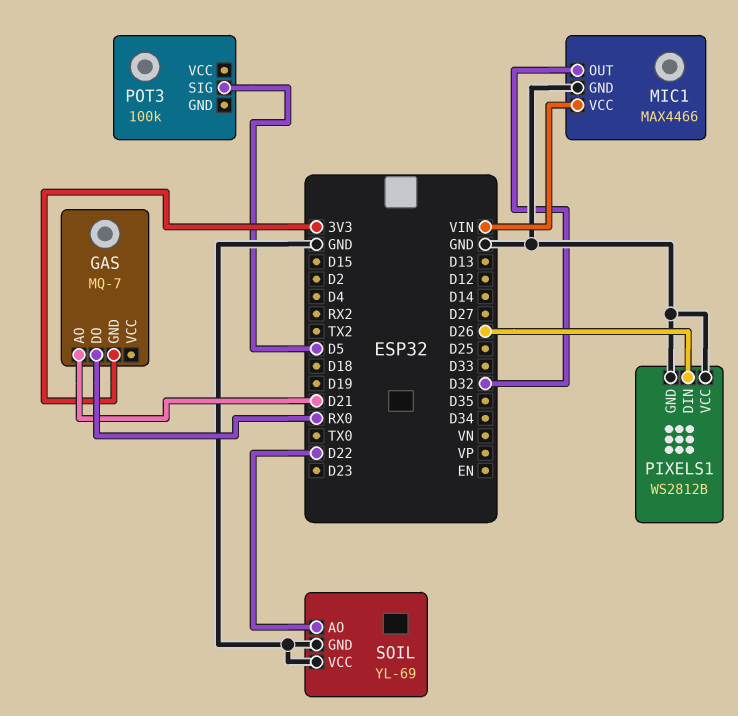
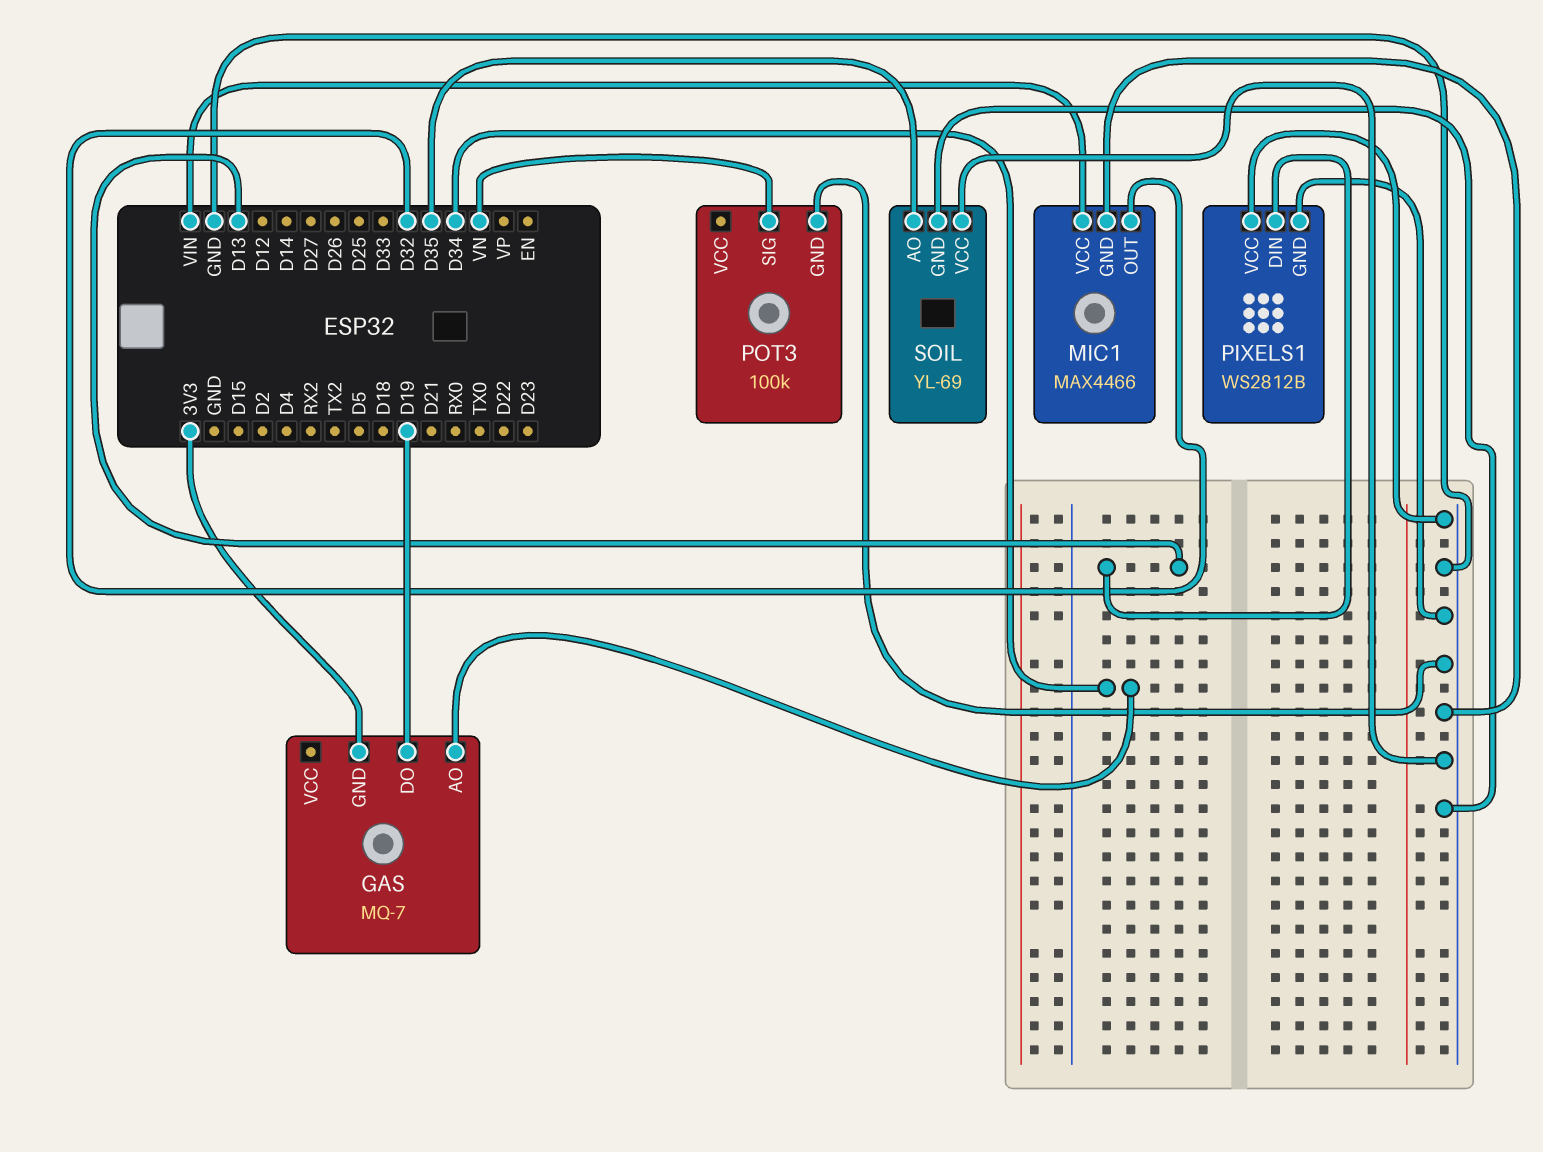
GAS pin AO: D21 -> D34
GAS pin DO: RX0 -> D19
PIXELS1 pin DIN: D26 -> D13
POT3 pin GND: none -> GND
POT3 pin SIG: D5 -> VN
SOIL pin AO: D22 -> D35

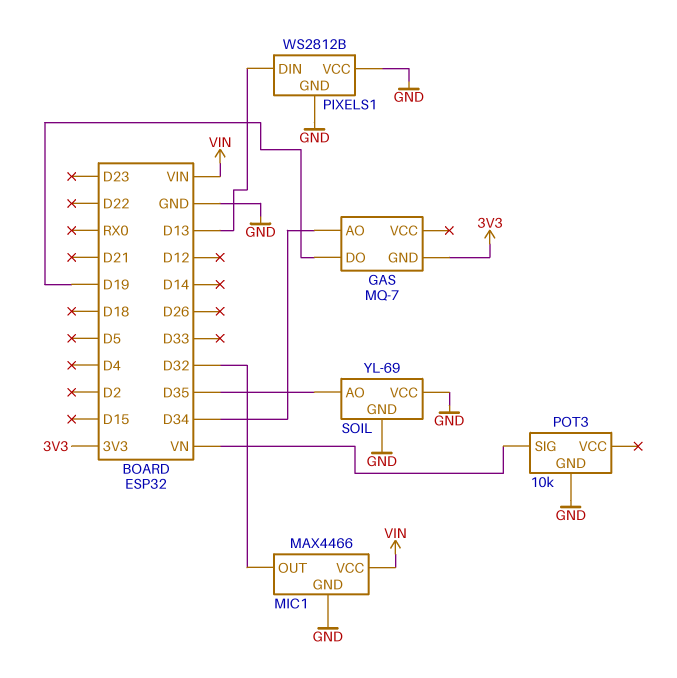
POT3: 100k -> 10k

